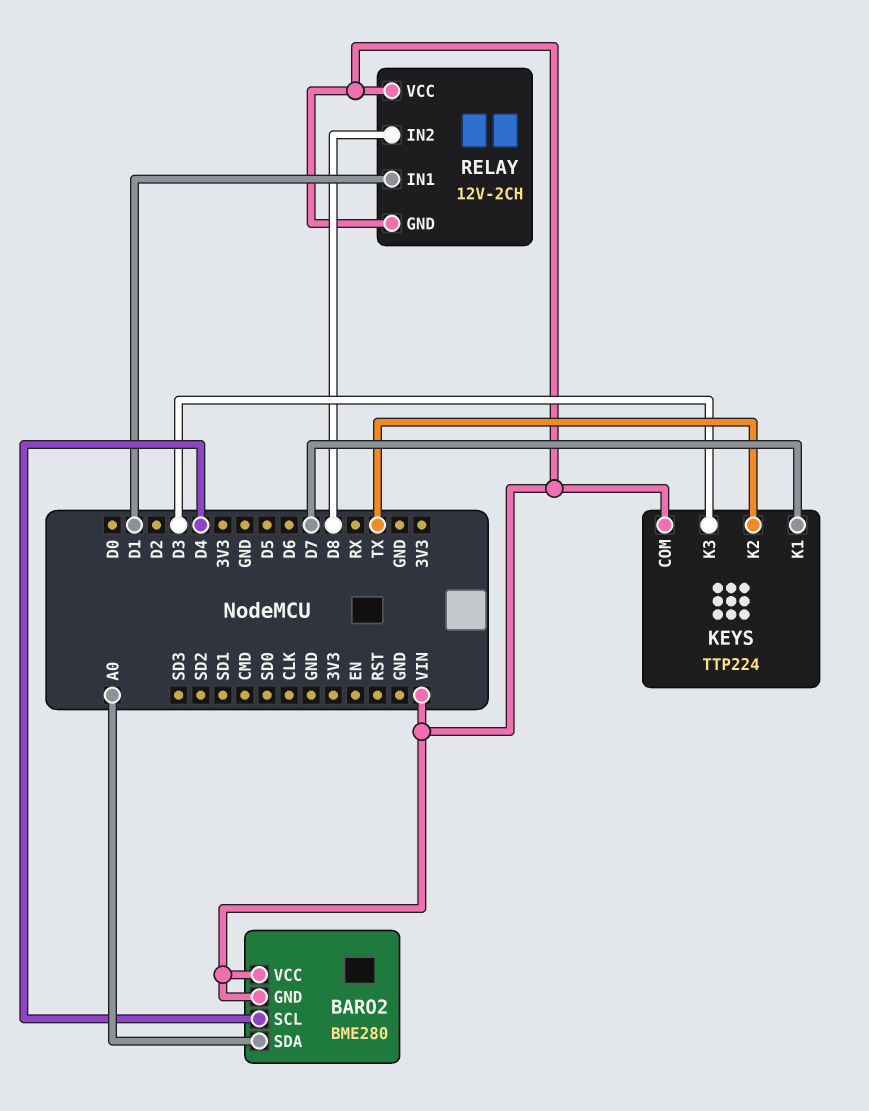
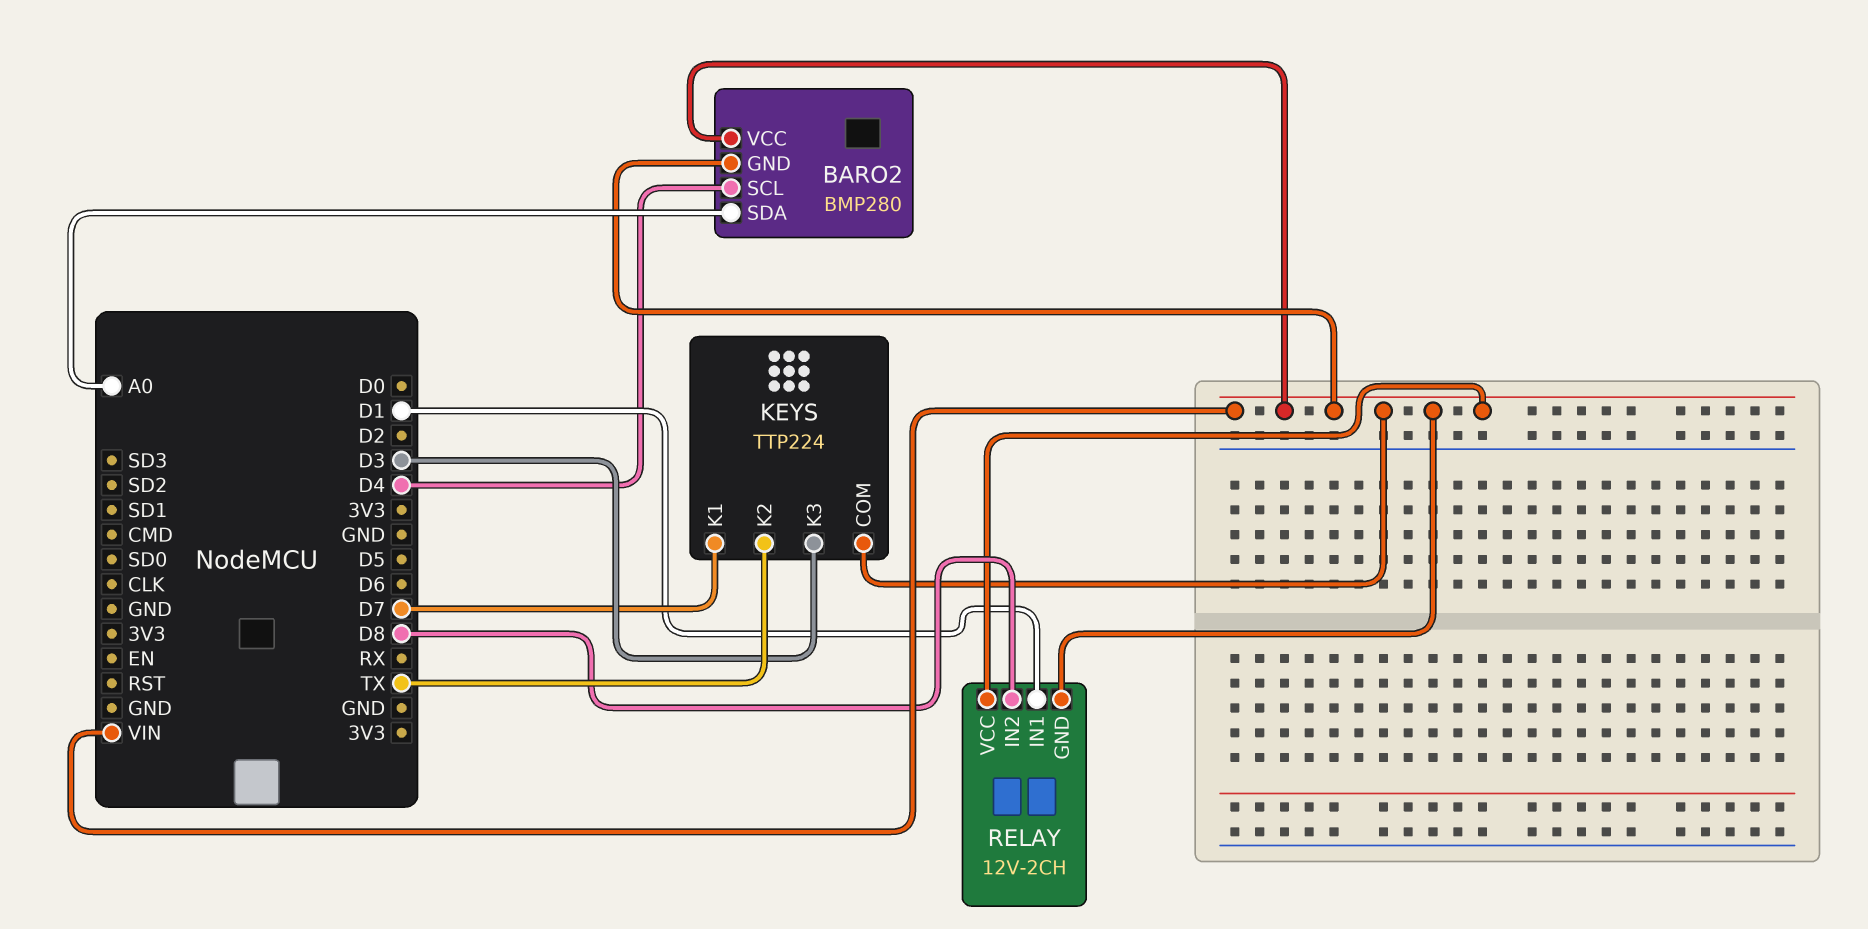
BARO2: BME280 -> BMP280

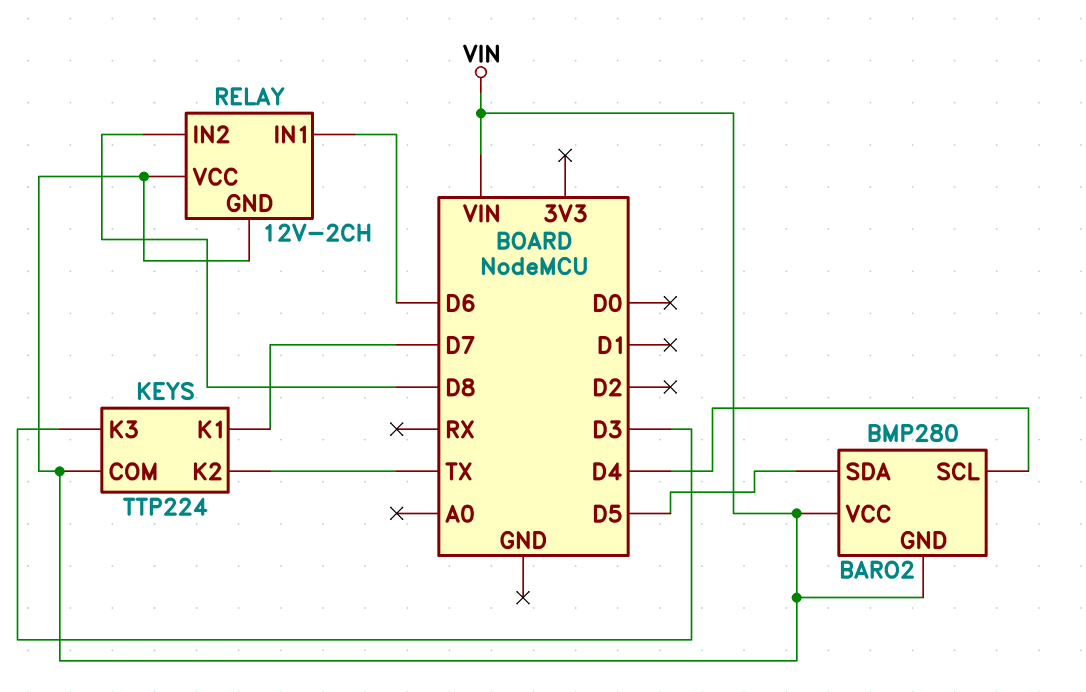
BARO2 pin SDA: A0 -> D5
RELAY pin IN1: D1 -> D6

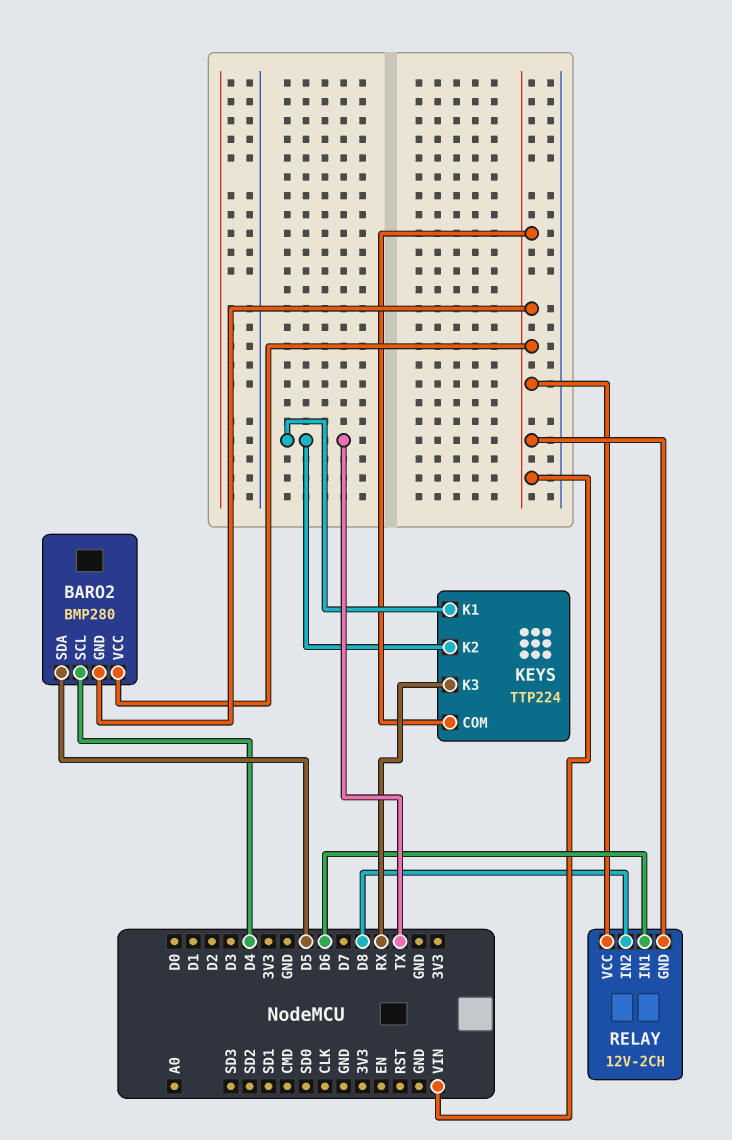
KEYS pin K1: D7 -> TX
KEYS pin K3: D3 -> RX

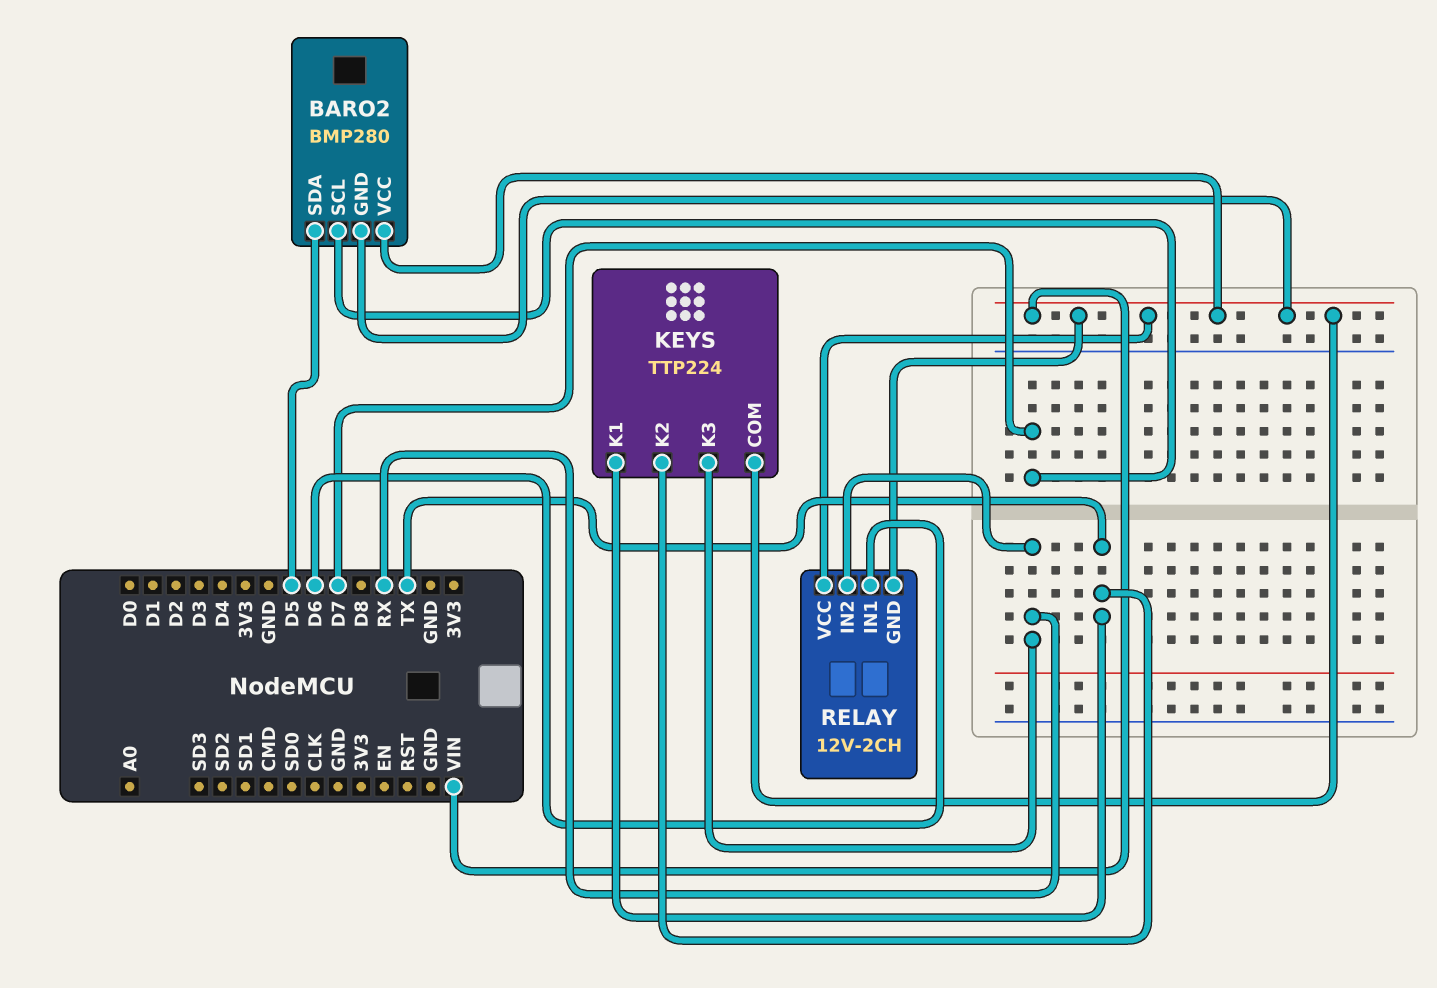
BARO2 pin SCL: D4 -> D7
RELAY pin IN2: D8 -> RX

